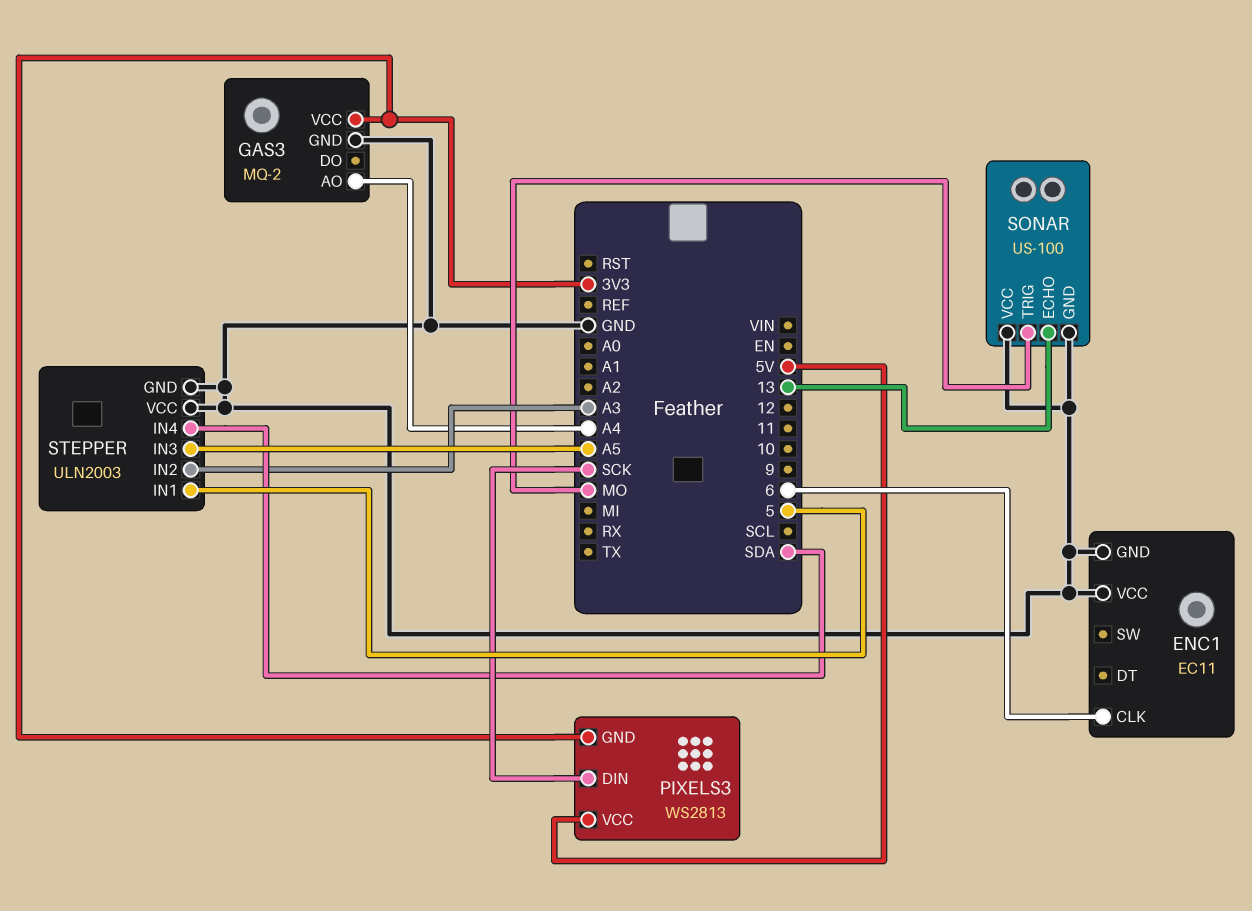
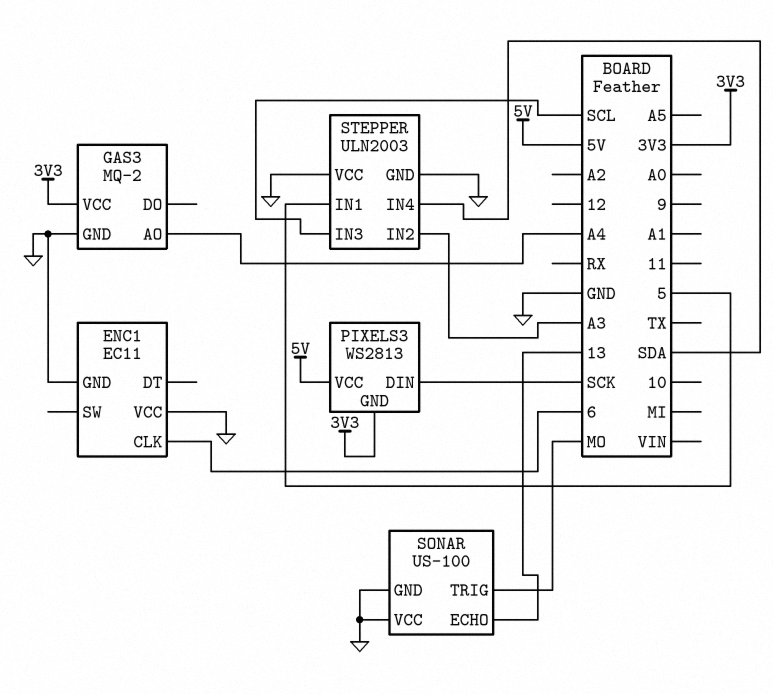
STEPPER pin IN3: A5 -> SCL

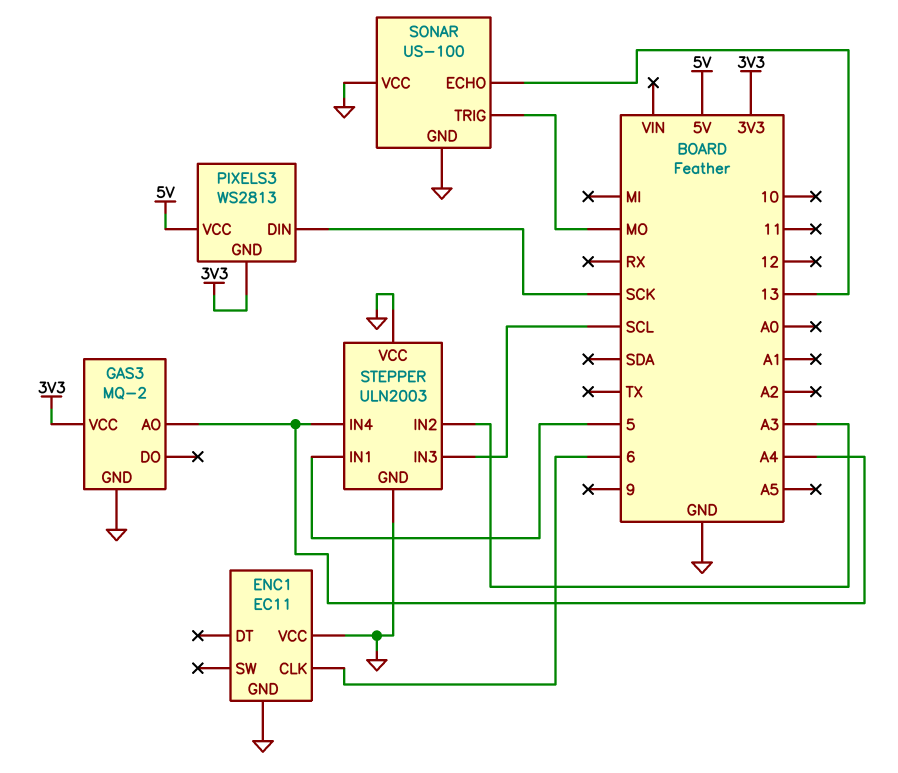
STEPPER pin IN4: SDA -> A4

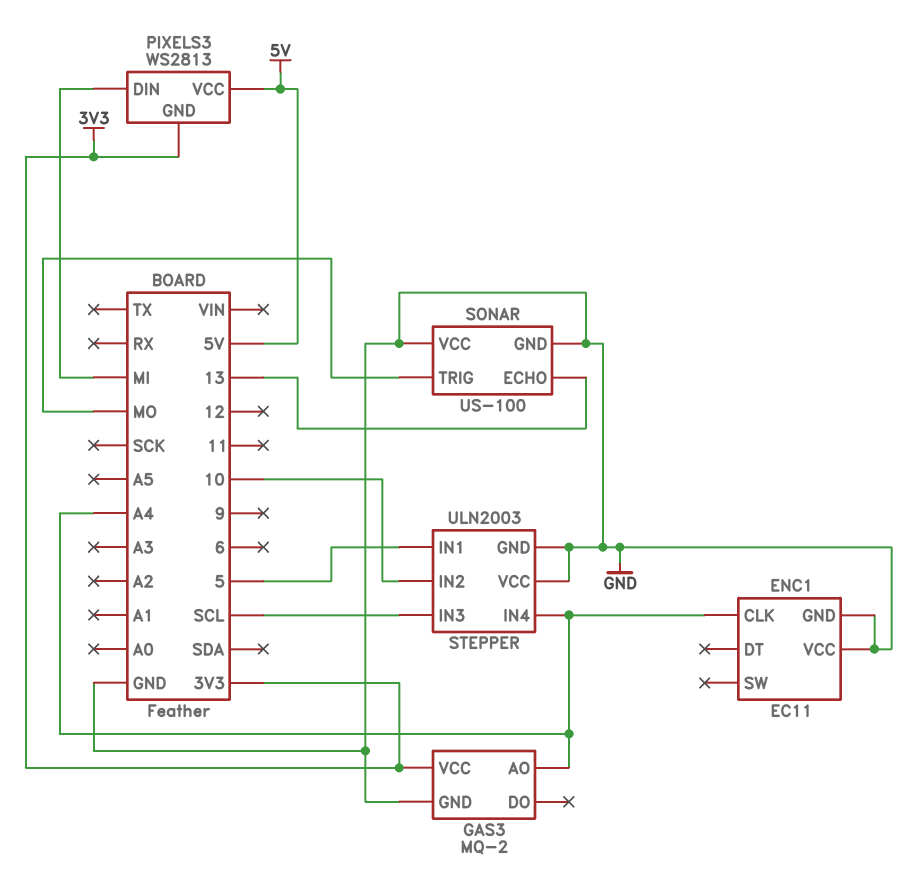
ENC1 pin CLK: 6 -> A4
PIXELS3 pin DIN: SCK -> MI
STEPPER pin IN2: A3 -> 10

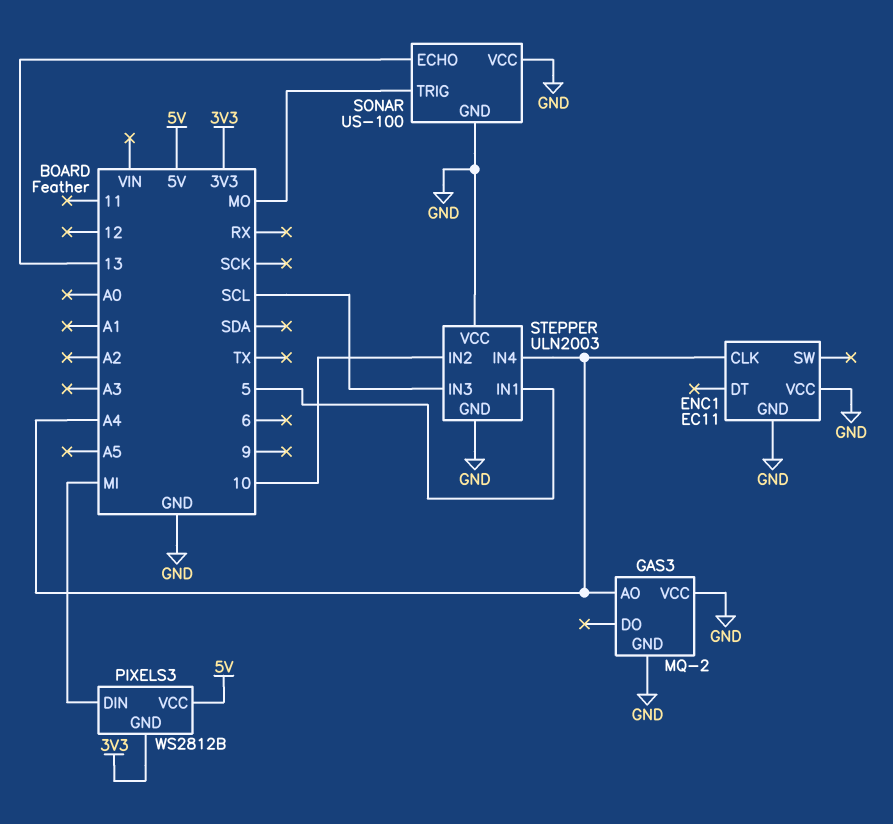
GAS3 pin VCC: 3V3 -> GND
PIXELS3: WS2813 -> WS2812B

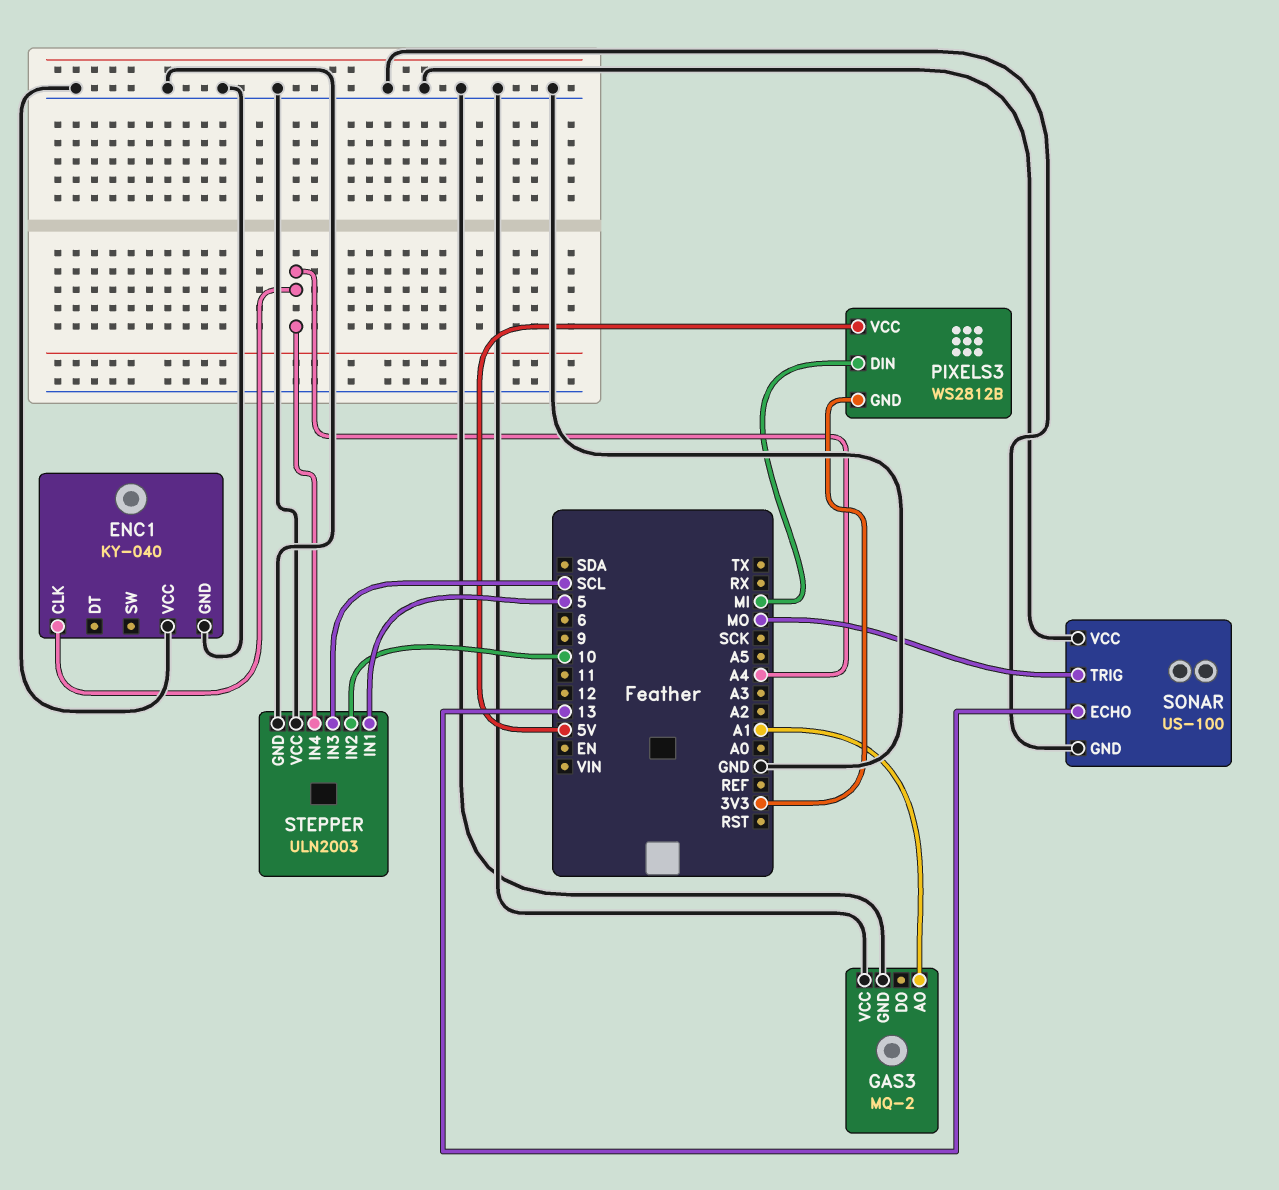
ENC1: EC11 -> KY-040
GAS3 pin AO: A4 -> A1

